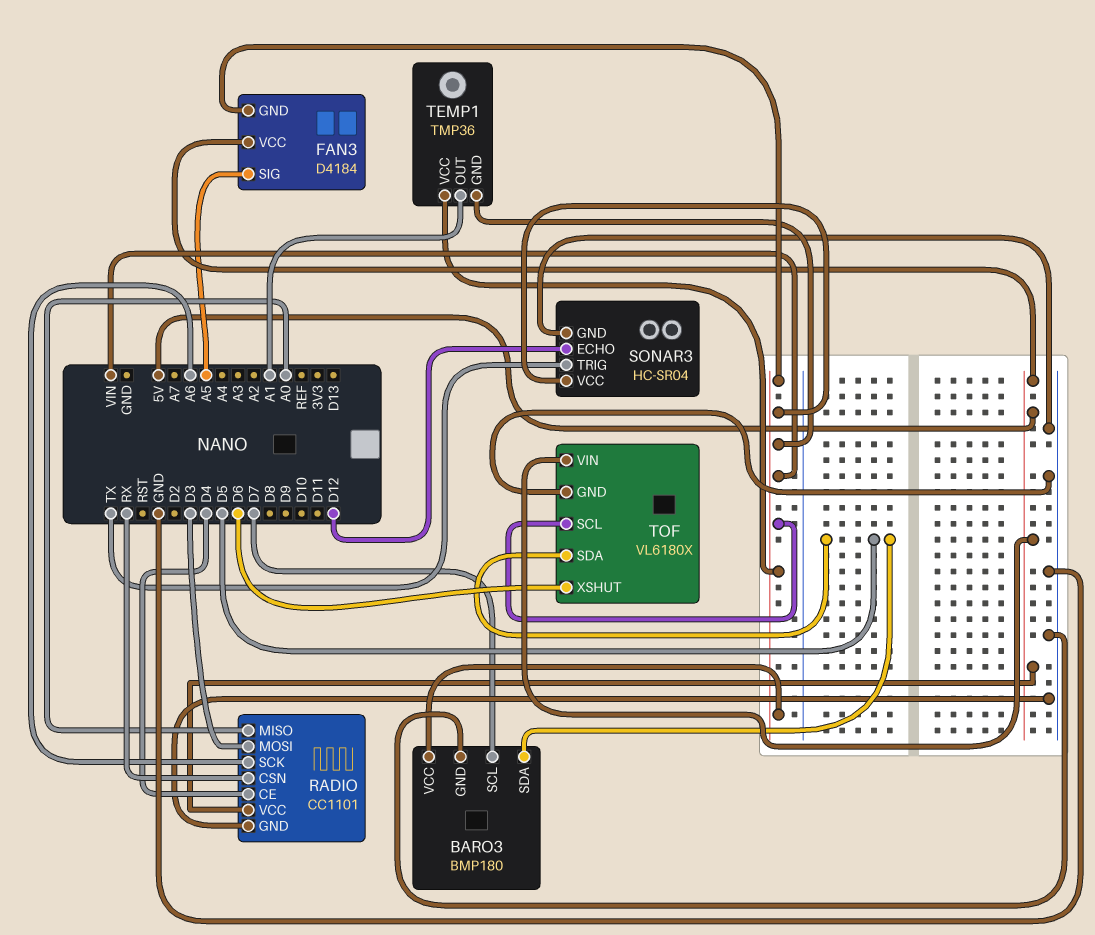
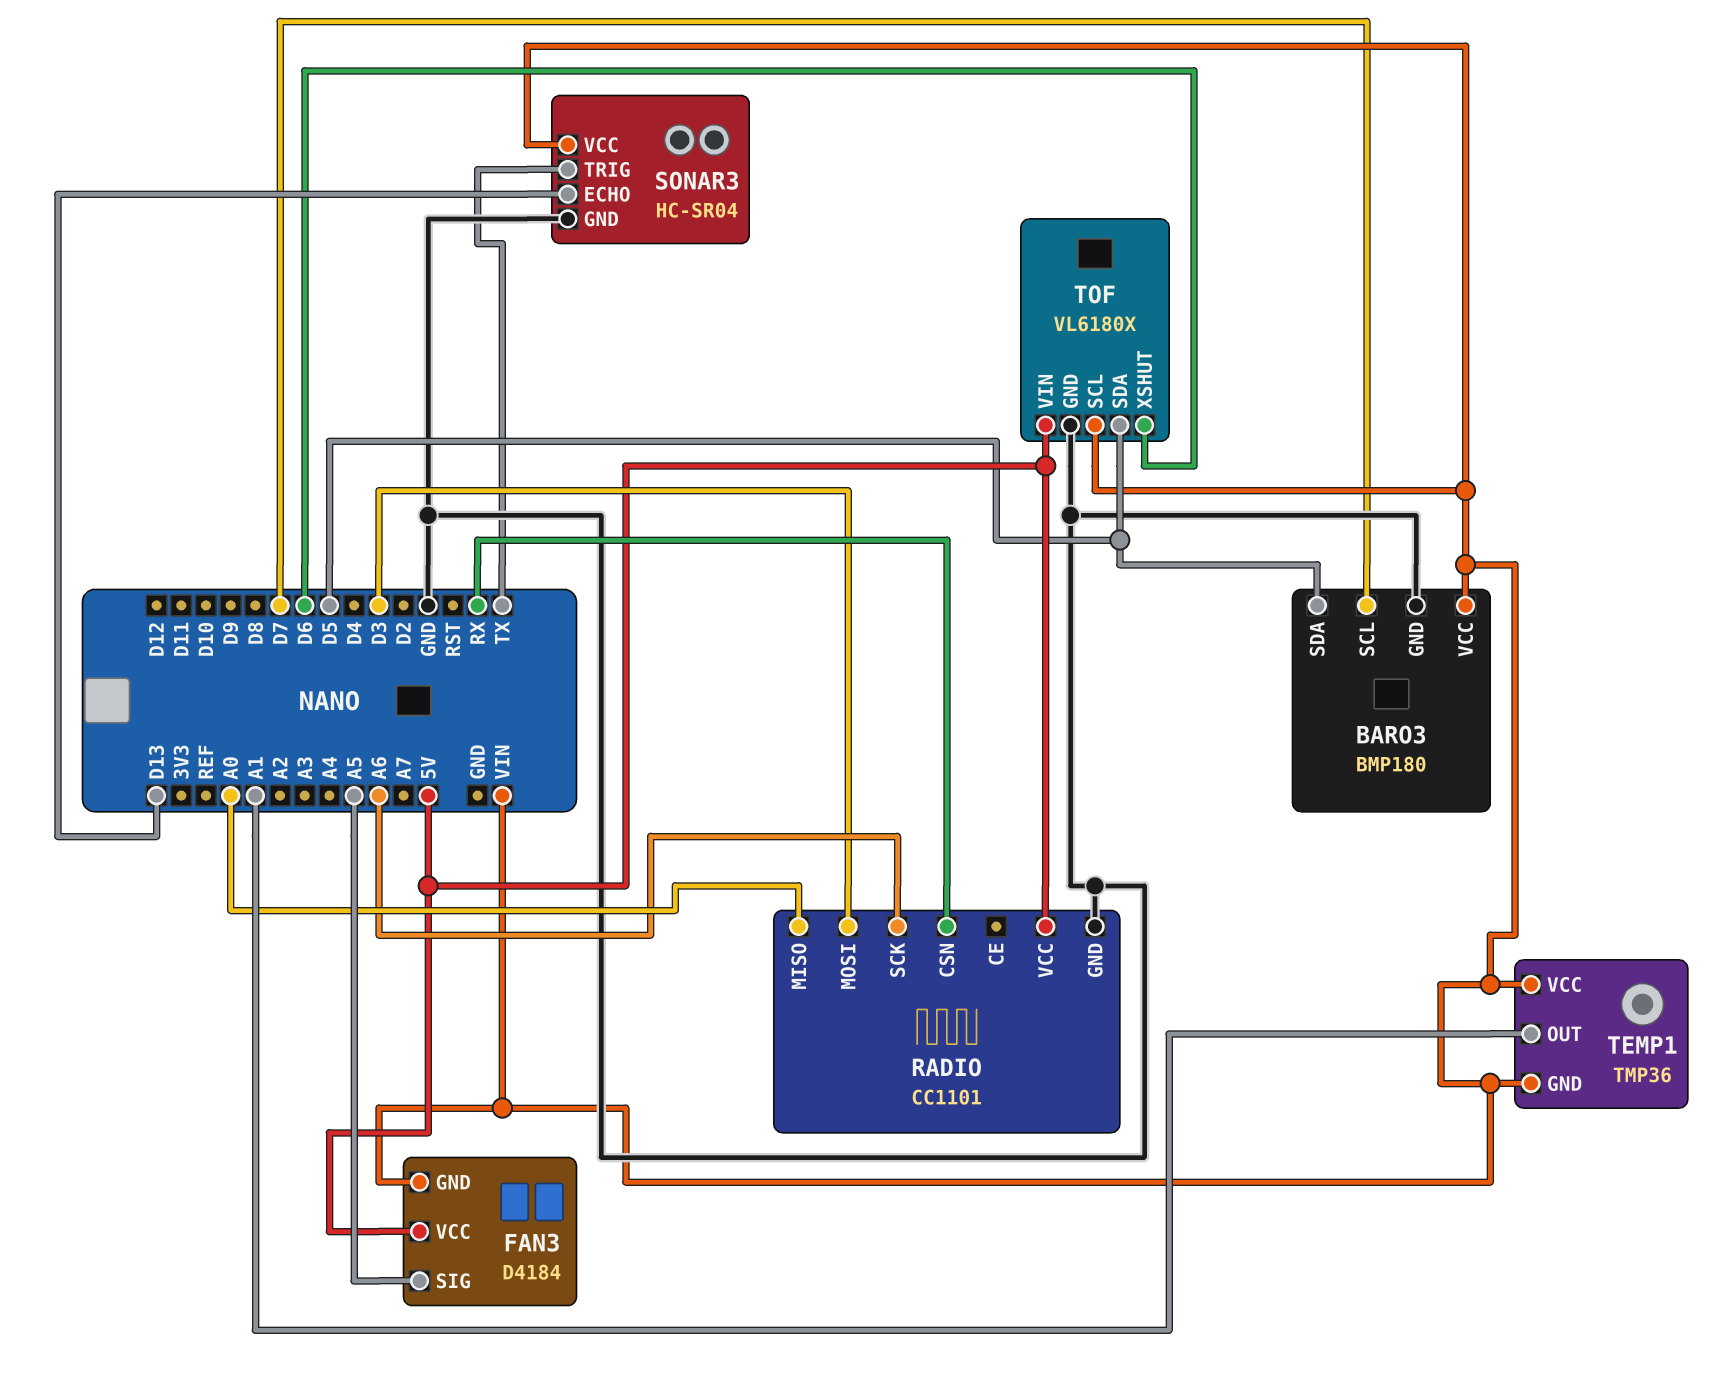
RADIO pin CE: D4 -> none
SONAR3 pin ECHO: D12 -> D13

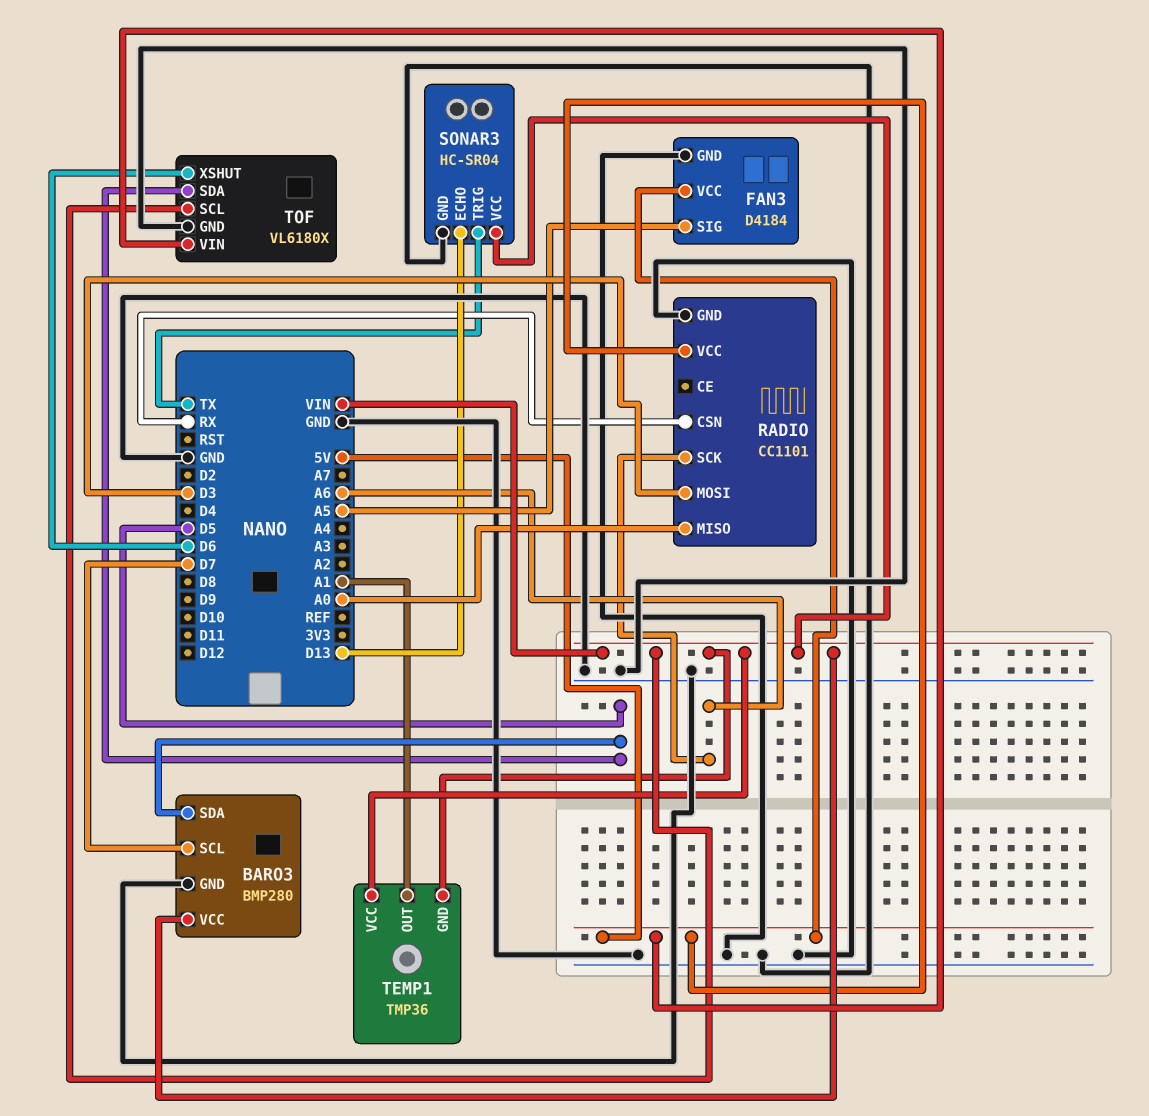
BARO3: BMP180 -> BMP280
FAN3 pin GND: VIN -> GND

